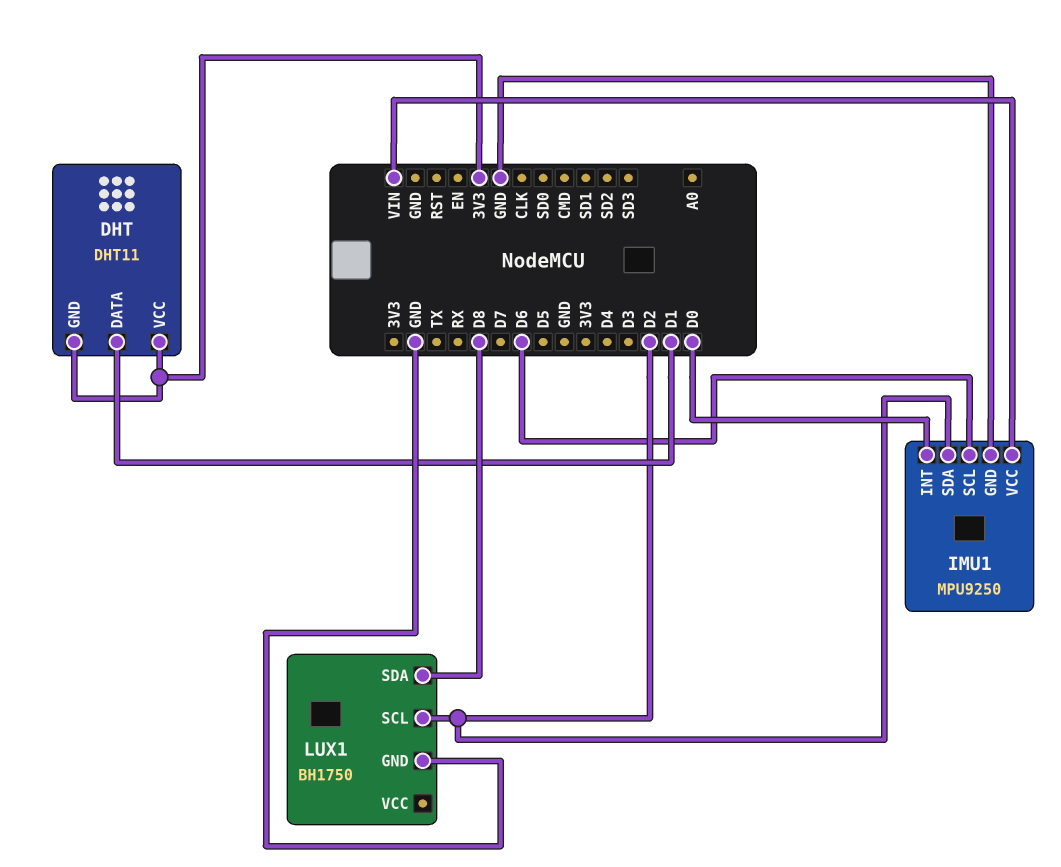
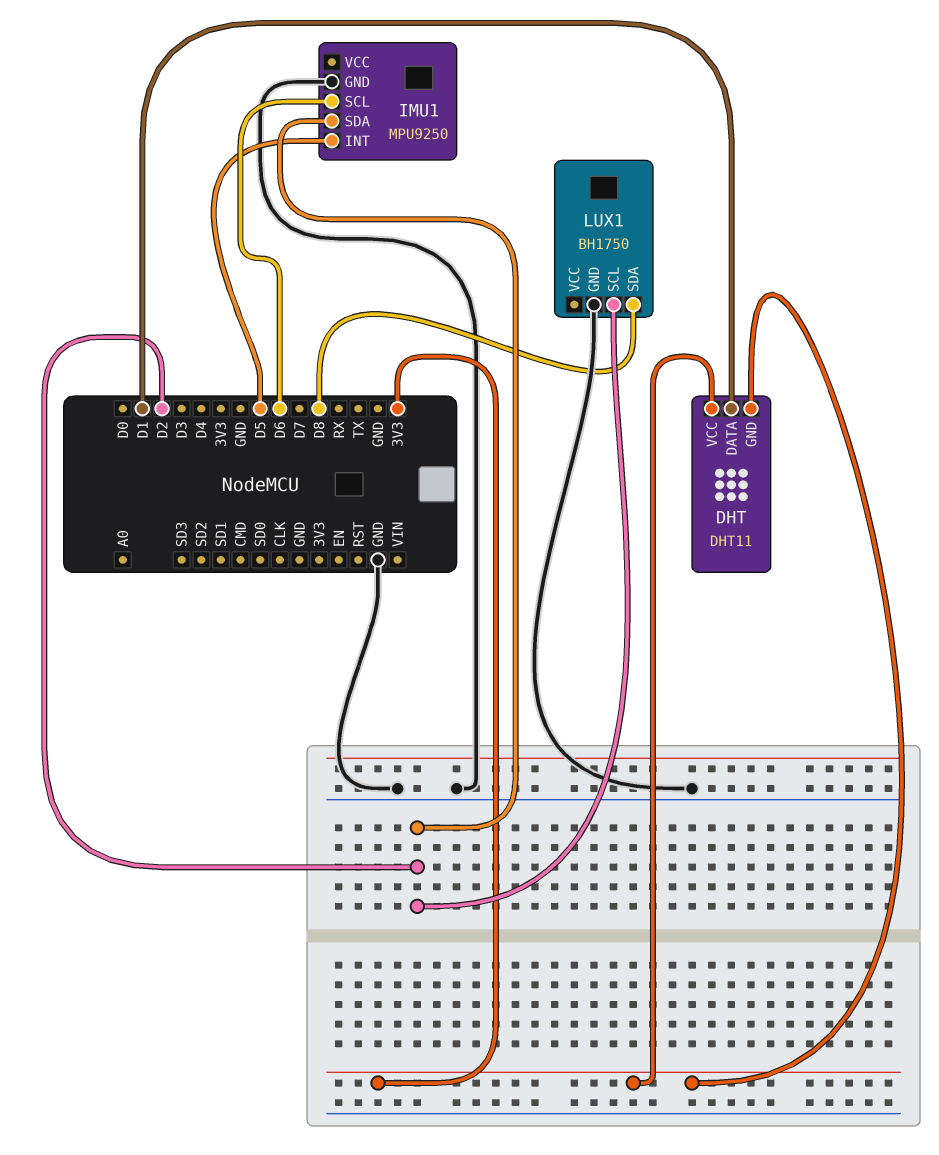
IMU1 pin INT: D0 -> D5
IMU1 pin VCC: VIN -> none

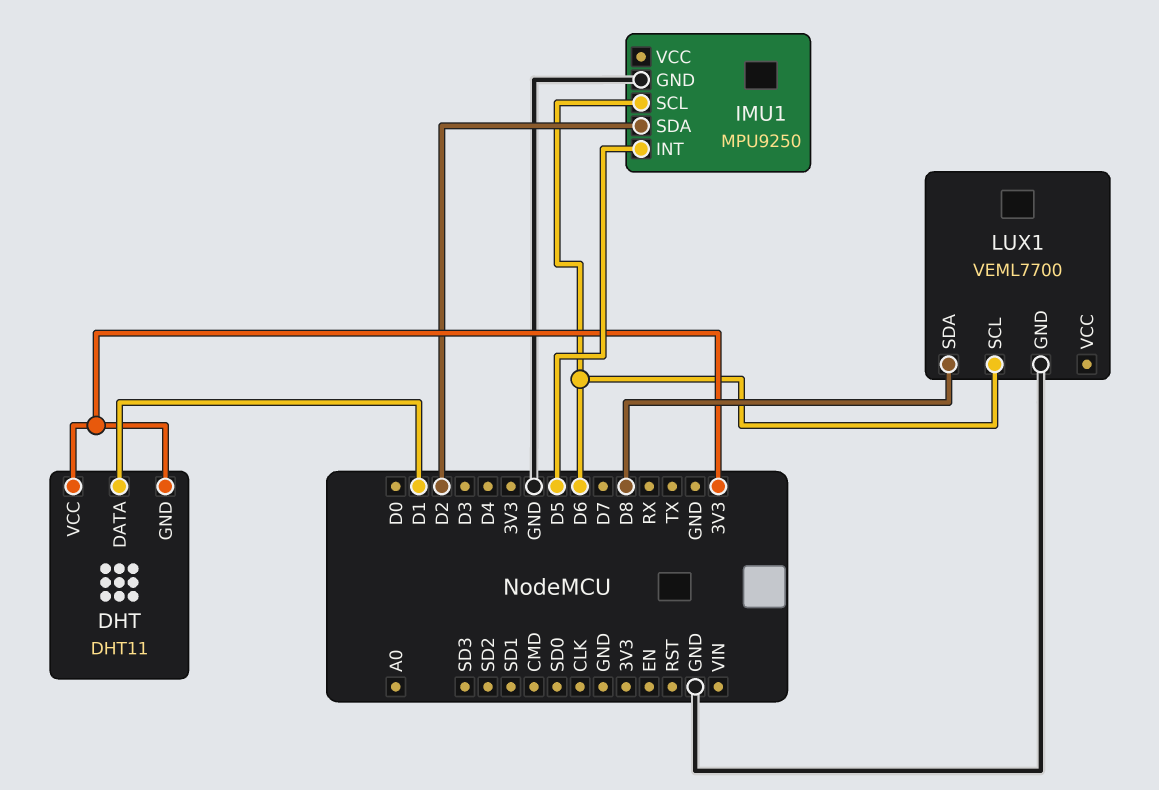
LUX1: BH1750 -> VEML7700
LUX1 pin SCL: D2 -> D6

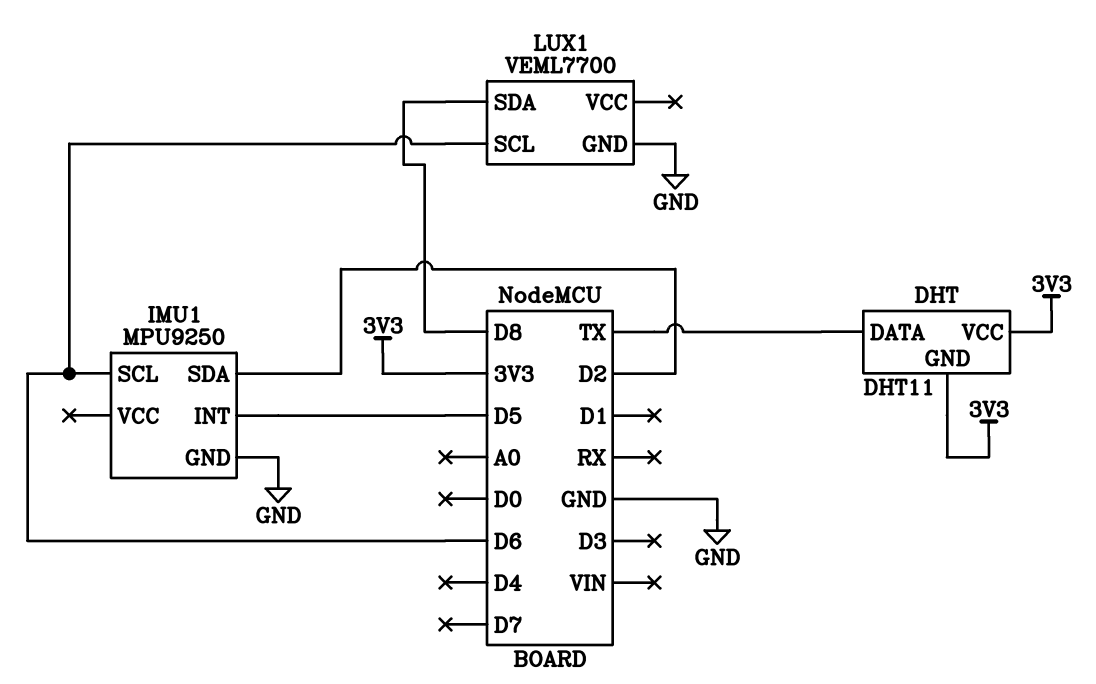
DHT pin DATA: D1 -> TX

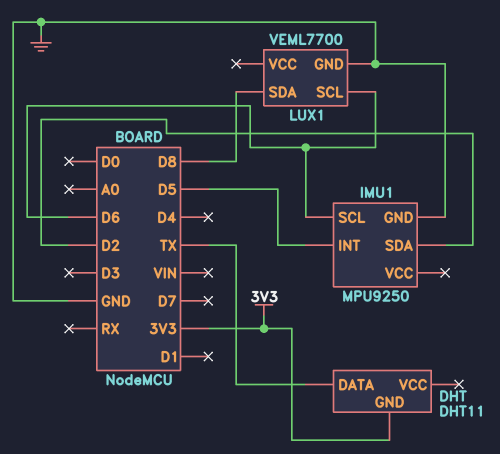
DHT pin VCC: 3V3 -> none

